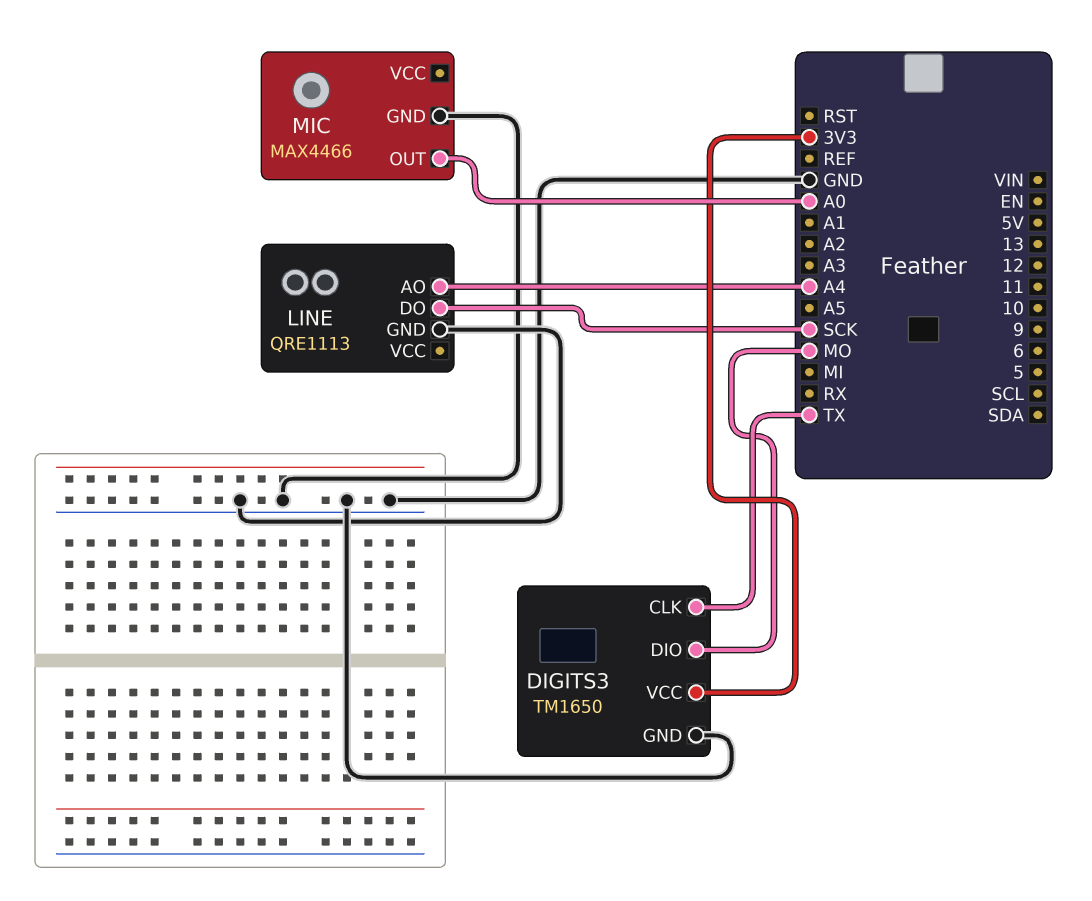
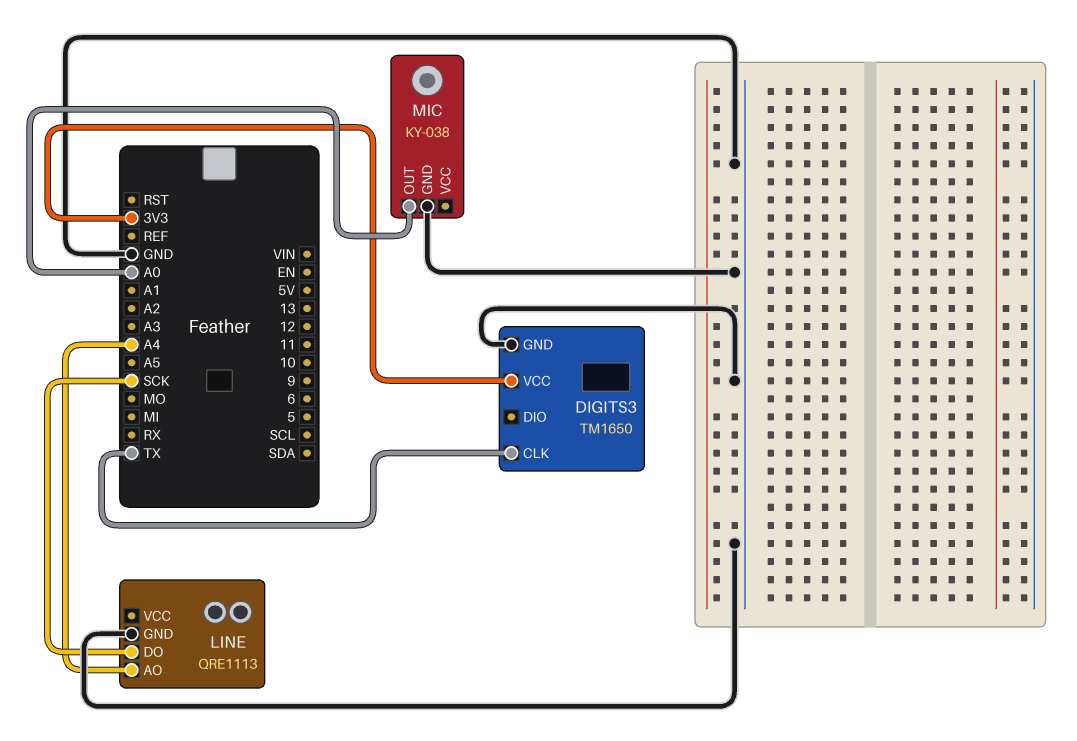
DIGITS3 pin DIO: MO -> none
MIC: MAX4466 -> KY-038

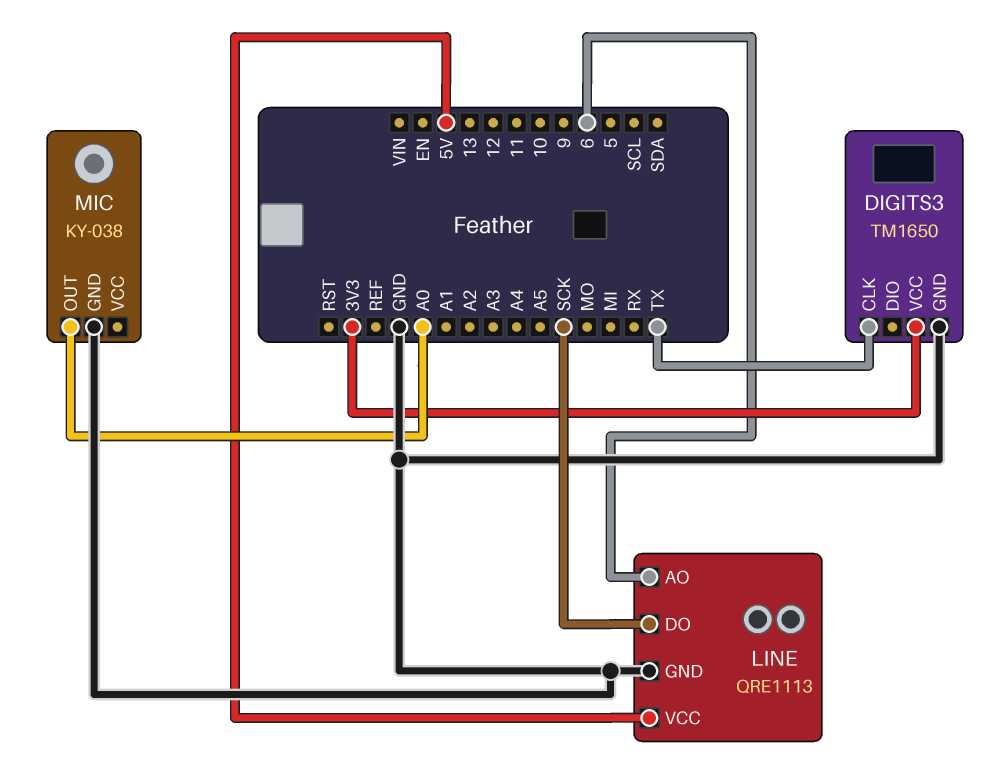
LINE pin AO: A4 -> 6
LINE pin VCC: none -> 5V

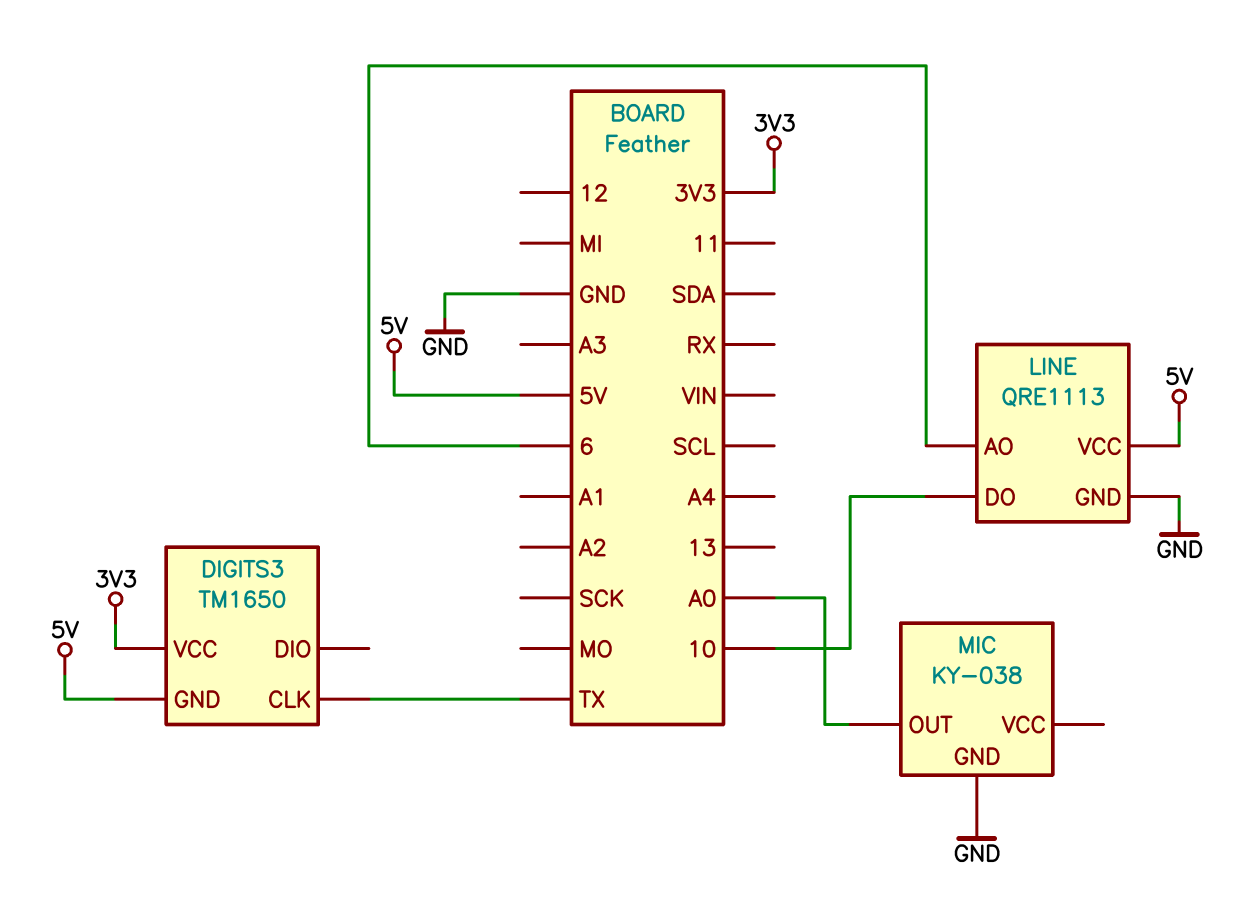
DIGITS3 pin GND: GND -> 5V
LINE pin DO: SCK -> 10

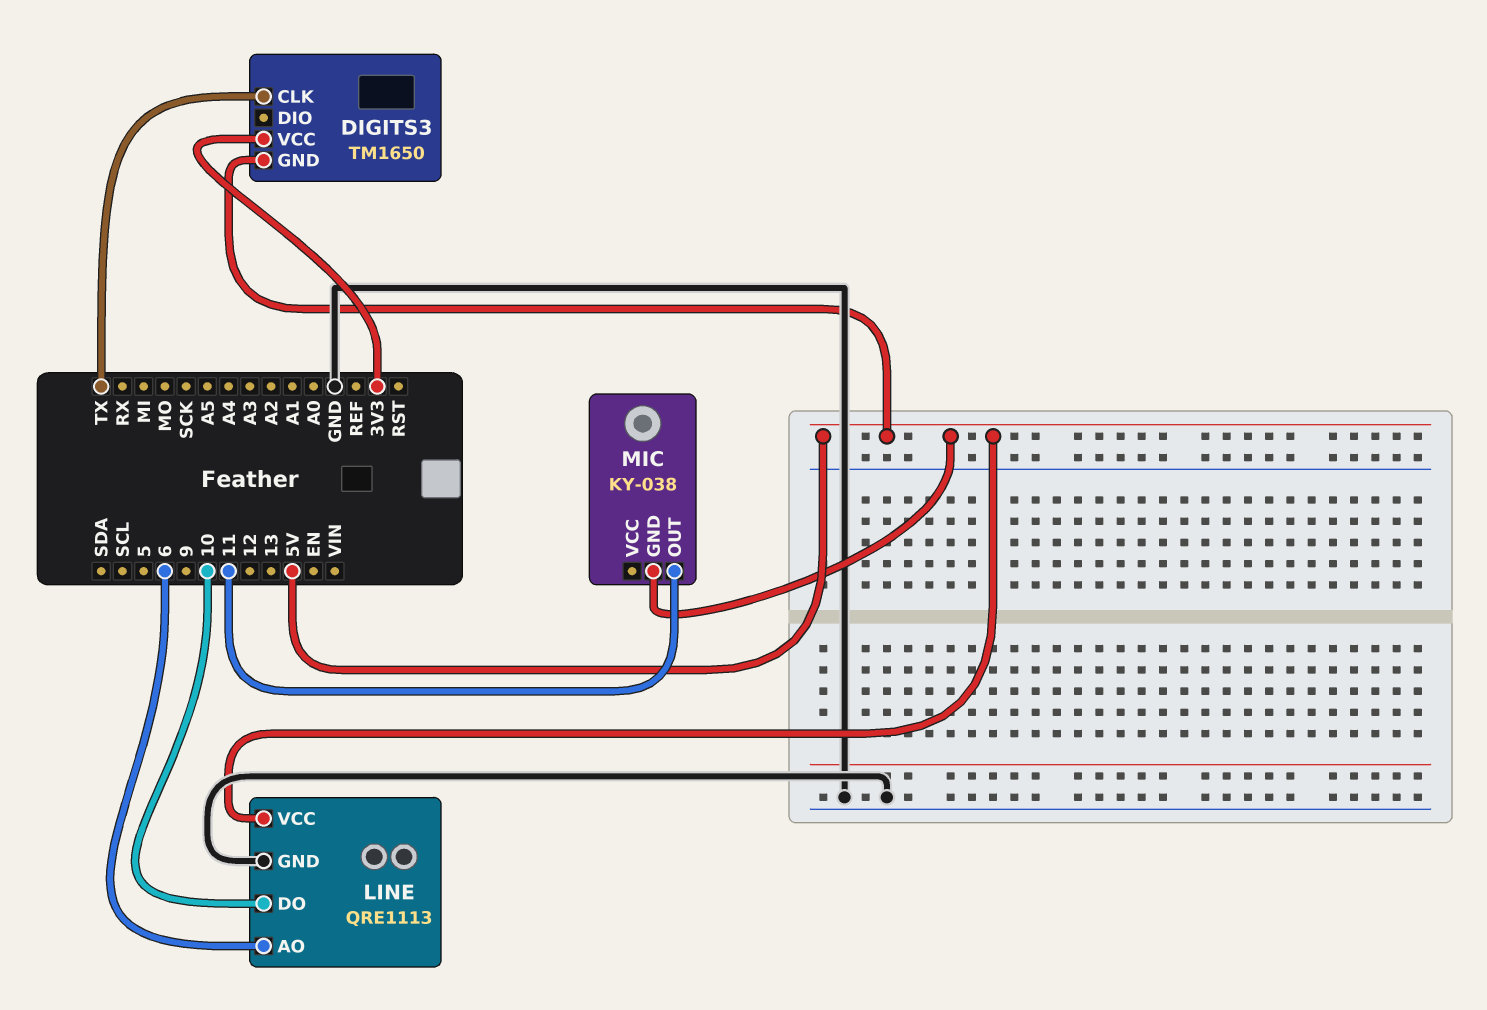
MIC pin GND: GND -> 5V
MIC pin OUT: A0 -> 11

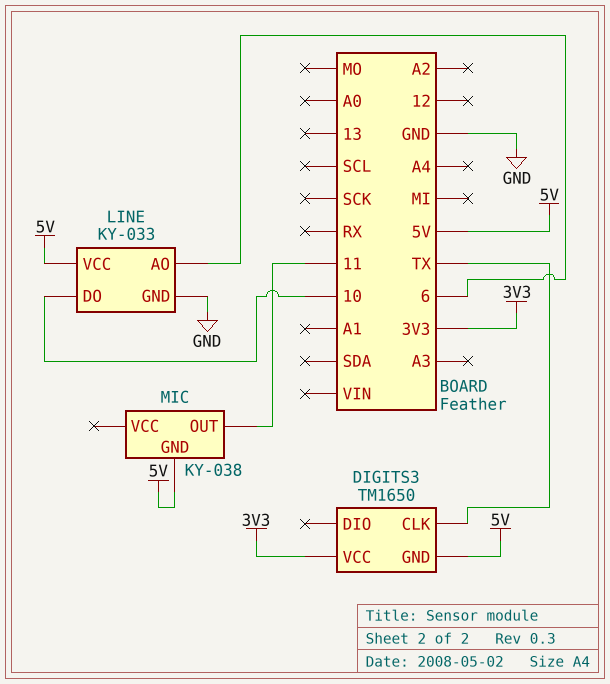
LINE: QRE1113 -> KY-033

